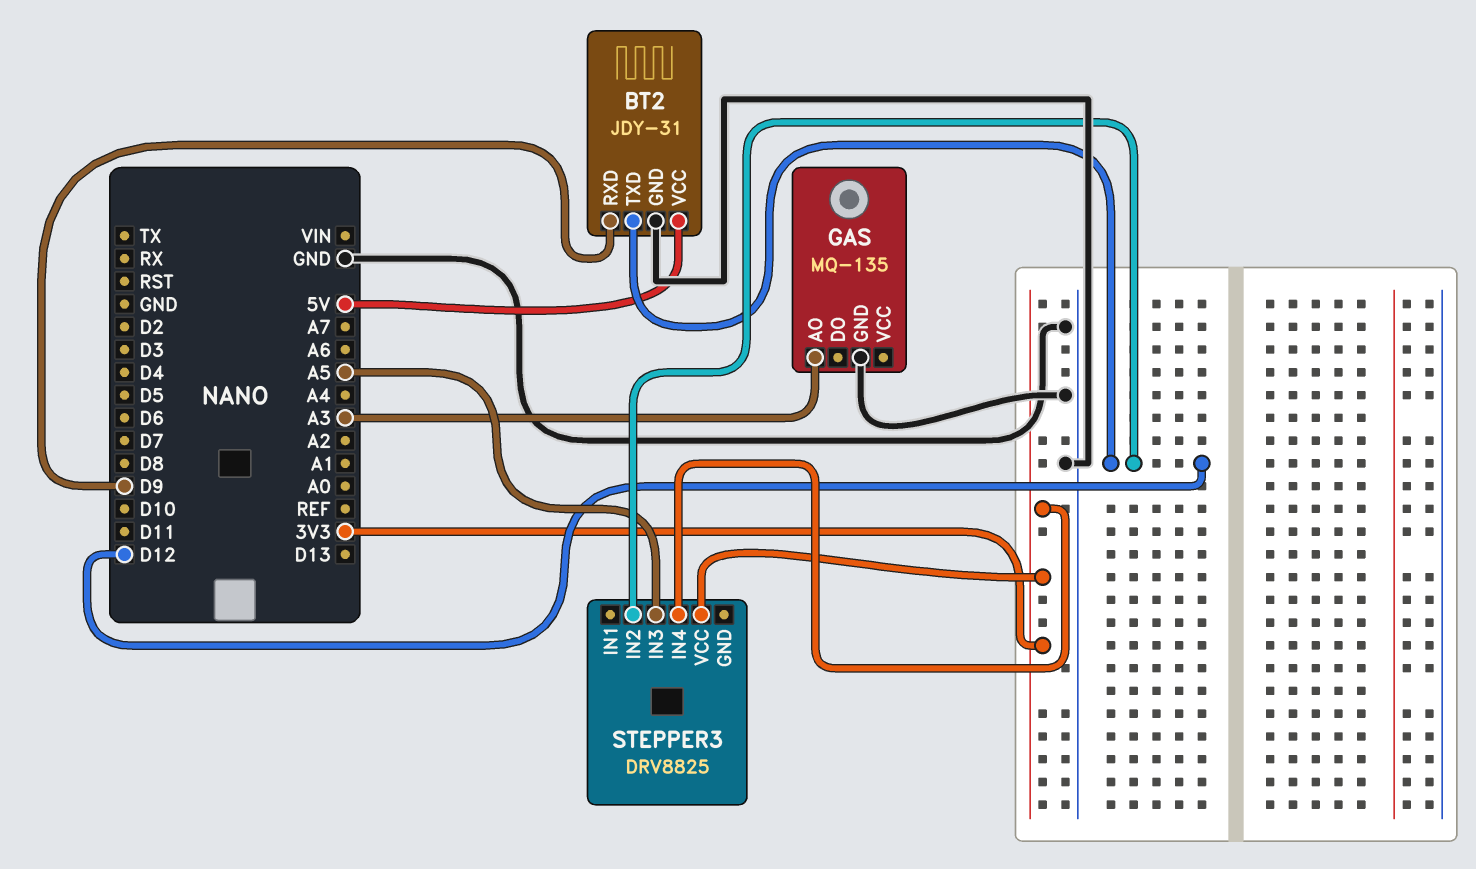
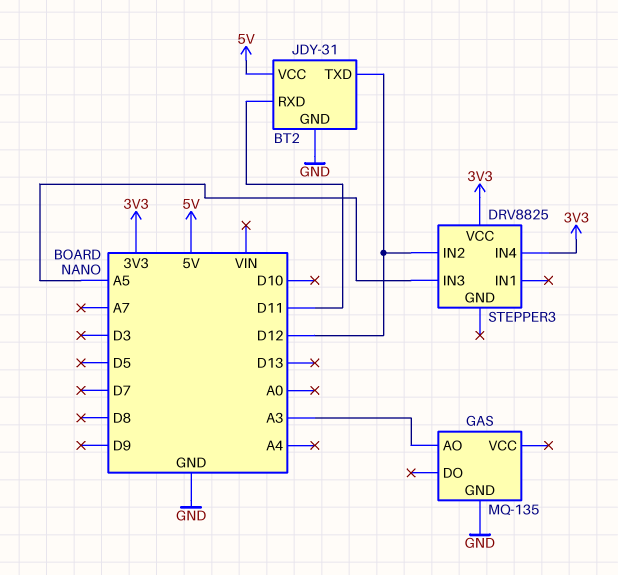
BT2 pin RXD: D9 -> D11

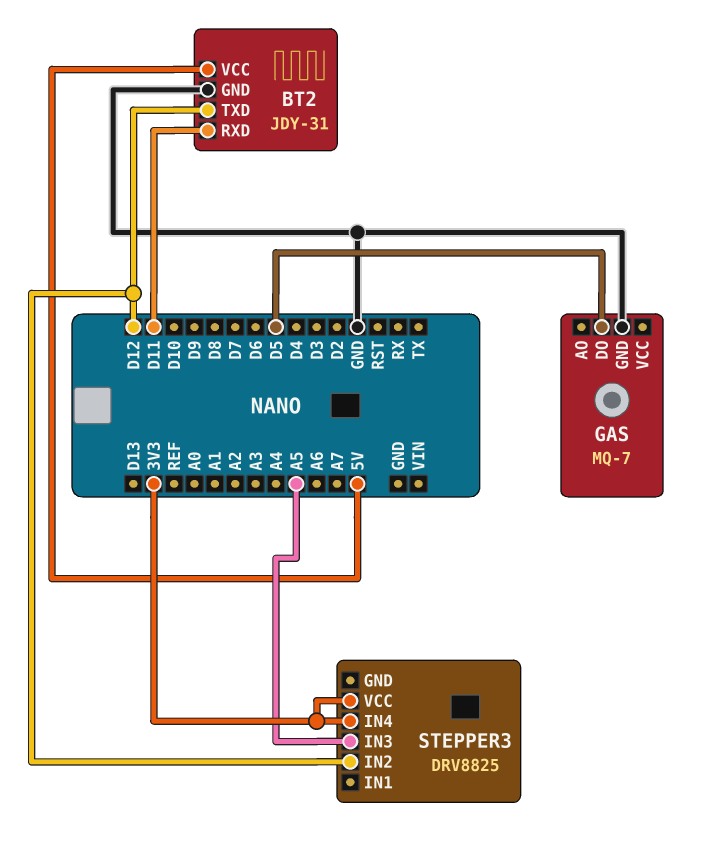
GAS: MQ-135 -> MQ-7
GAS pin AO: A3 -> none
GAS pin DO: none -> D5

